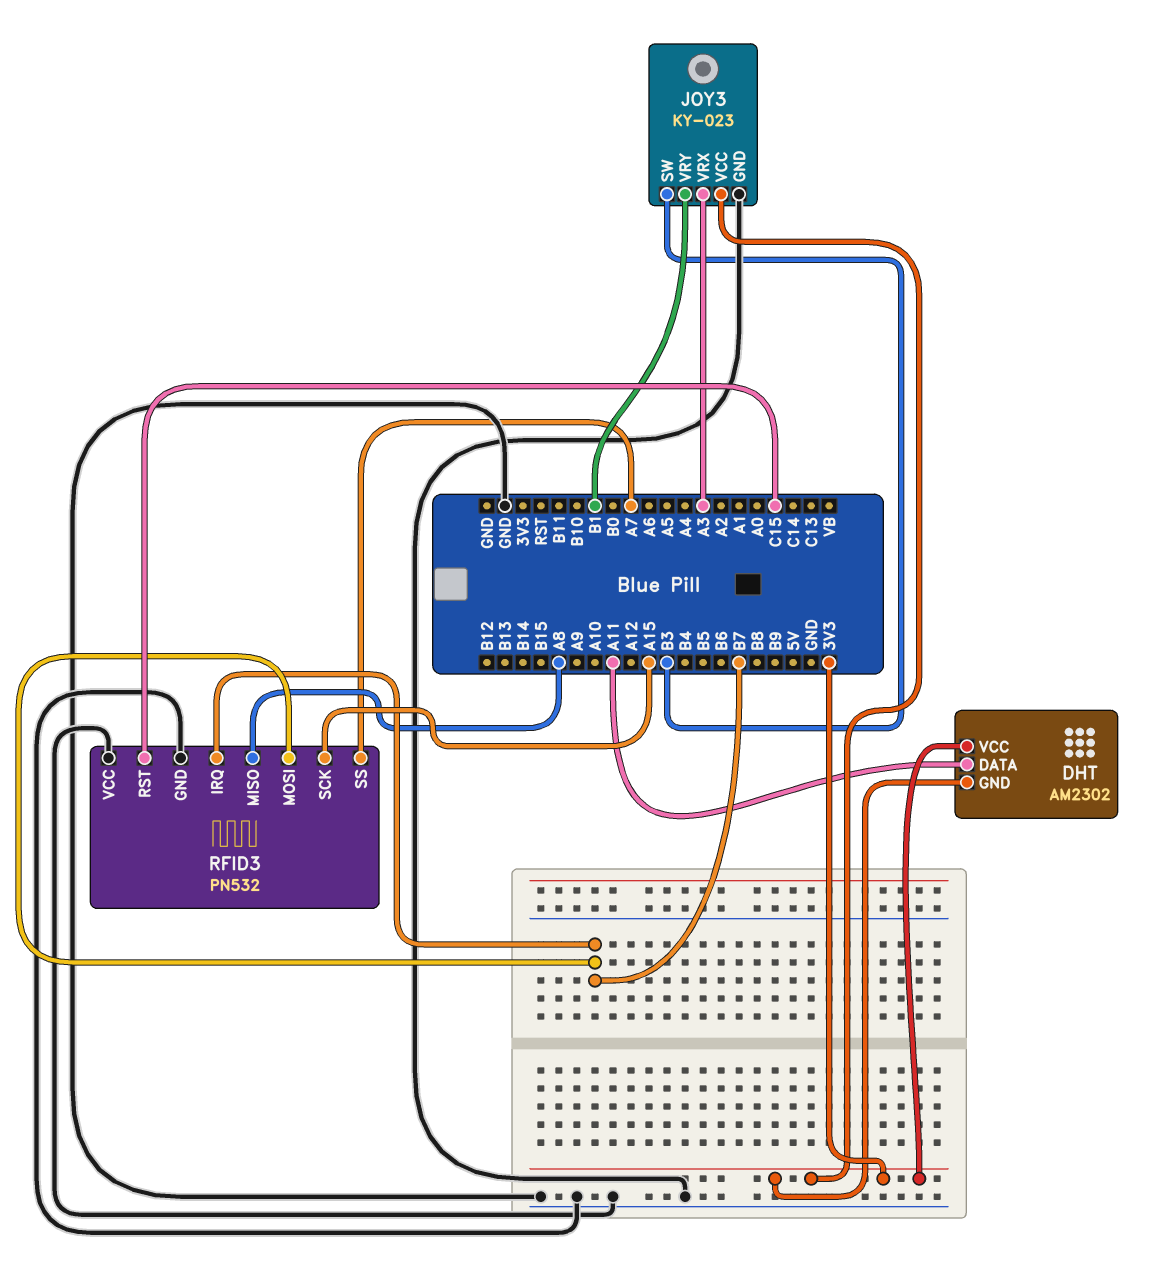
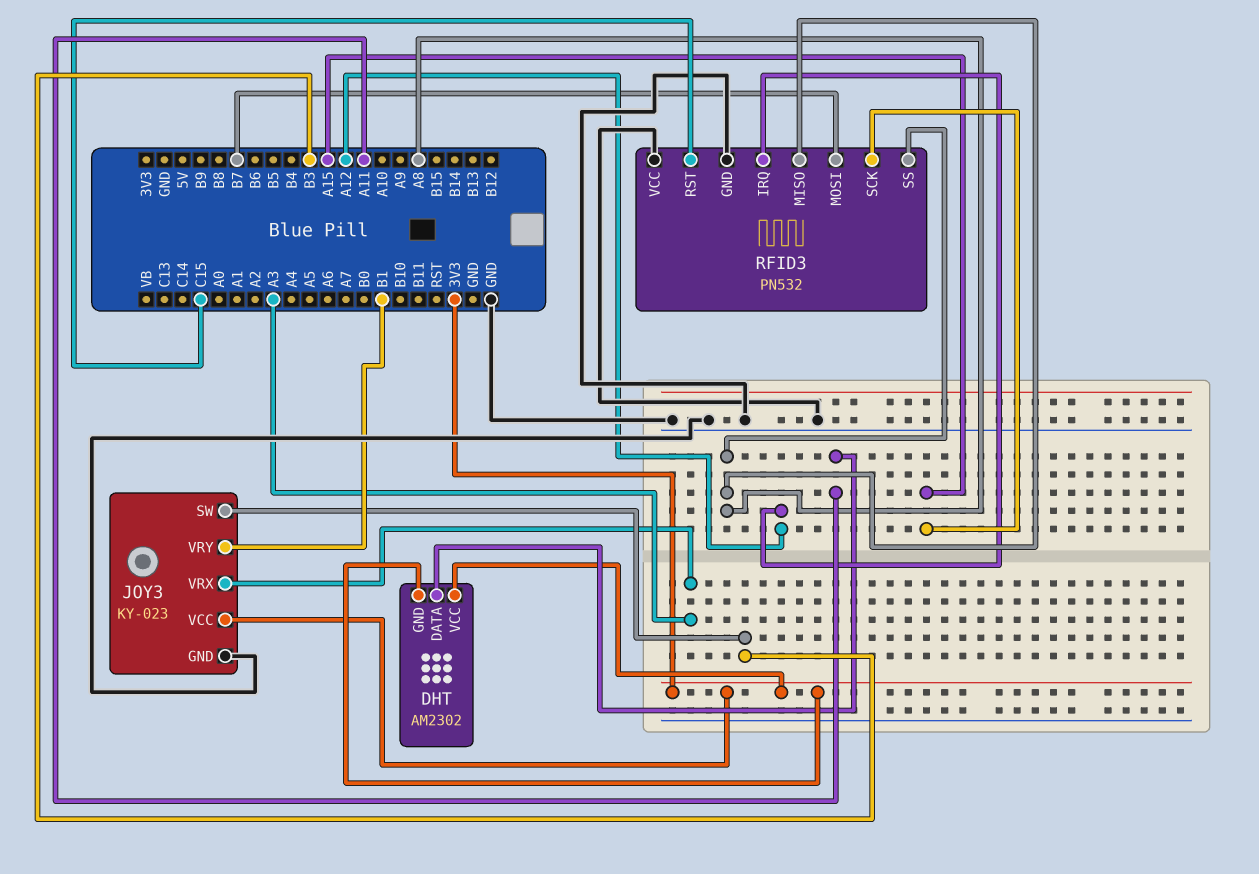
RFID3 pin IRQ: B7 -> A12
RFID3 pin SS: A7 -> A8

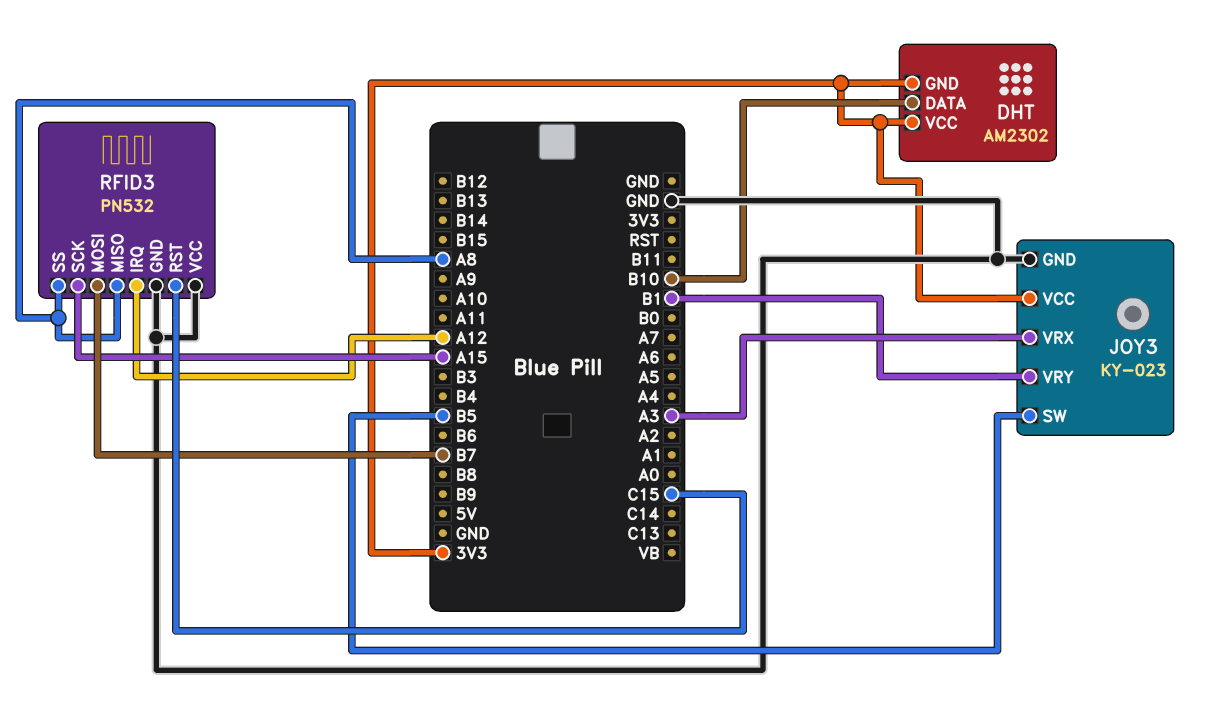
DHT pin DATA: A11 -> B10
JOY3 pin SW: B3 -> B5

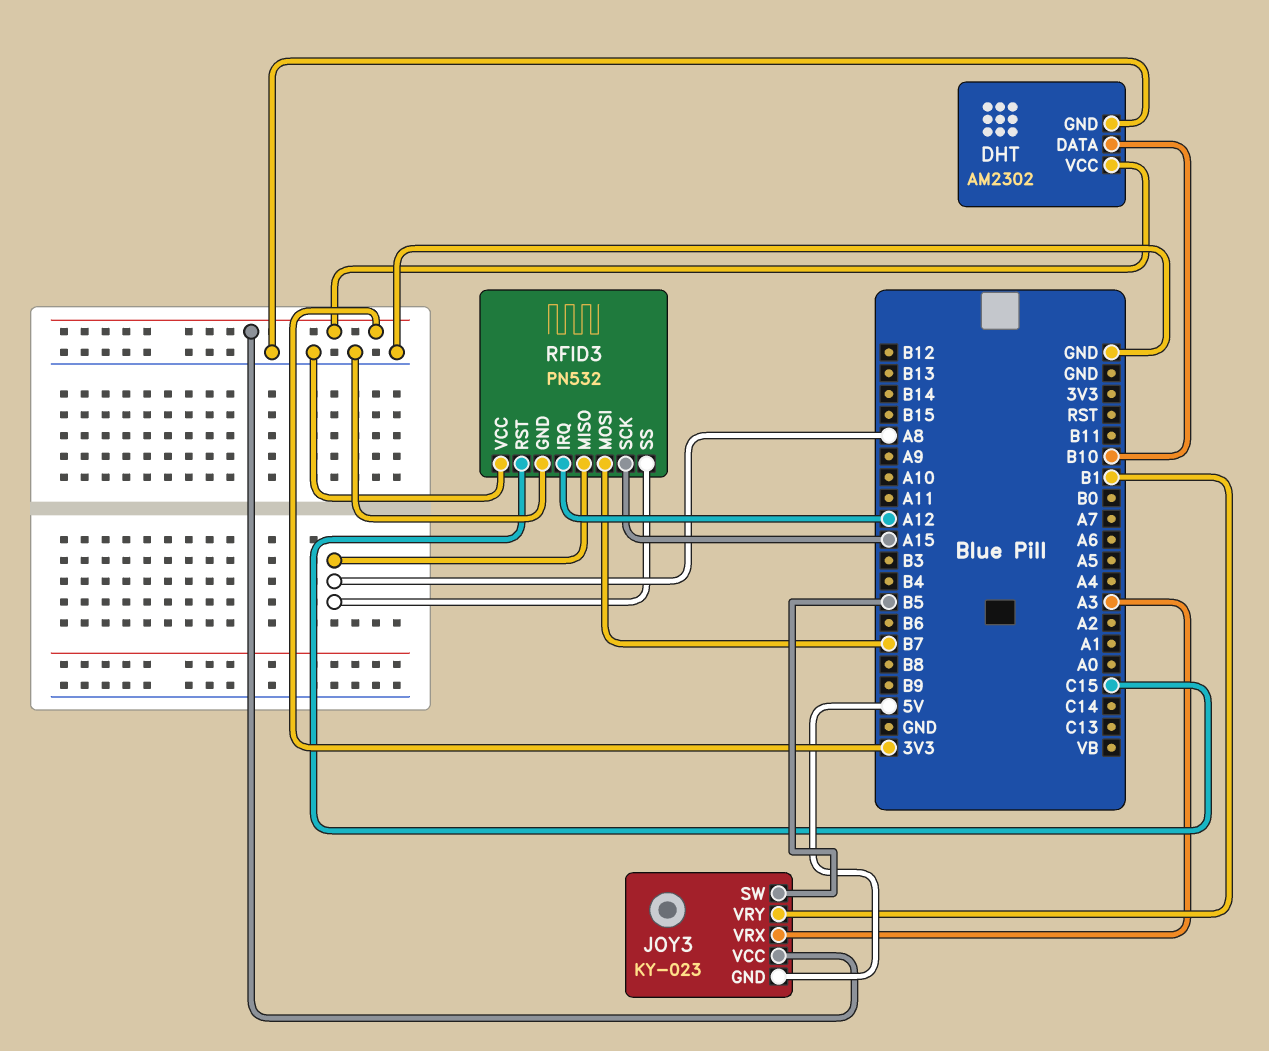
DHT pin GND: 3V3 -> GND
JOY3 pin GND: GND -> 5V

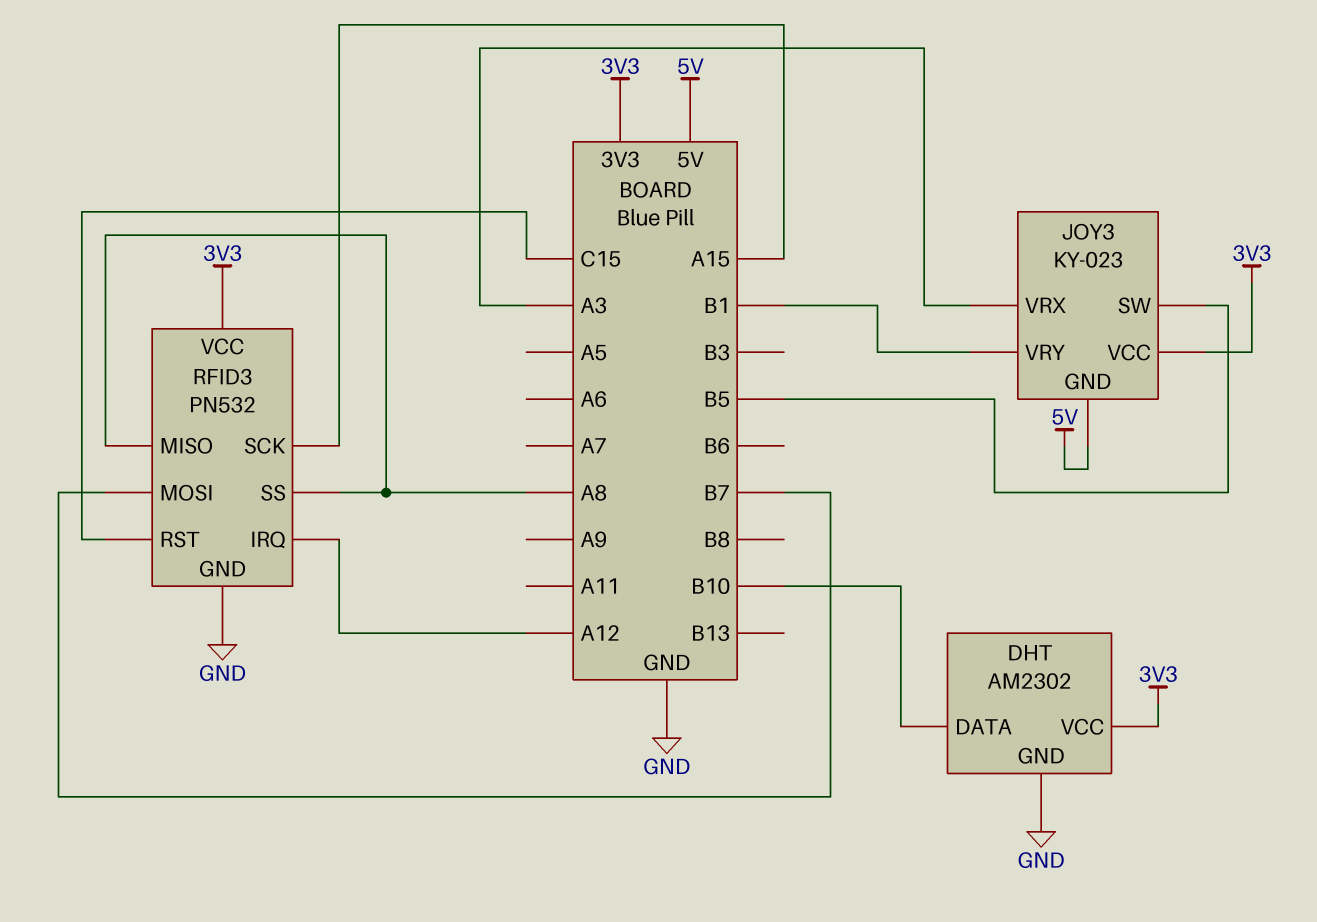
RFID3 pin VCC: GND -> 3V3

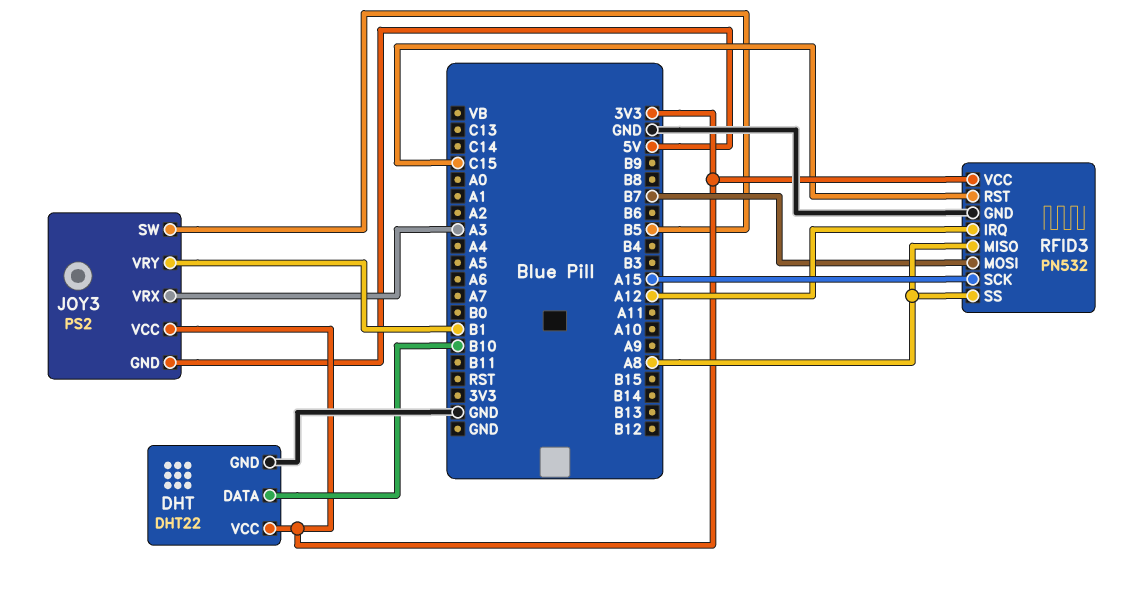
DHT: AM2302 -> DHT22
JOY3: KY-023 -> PS2

